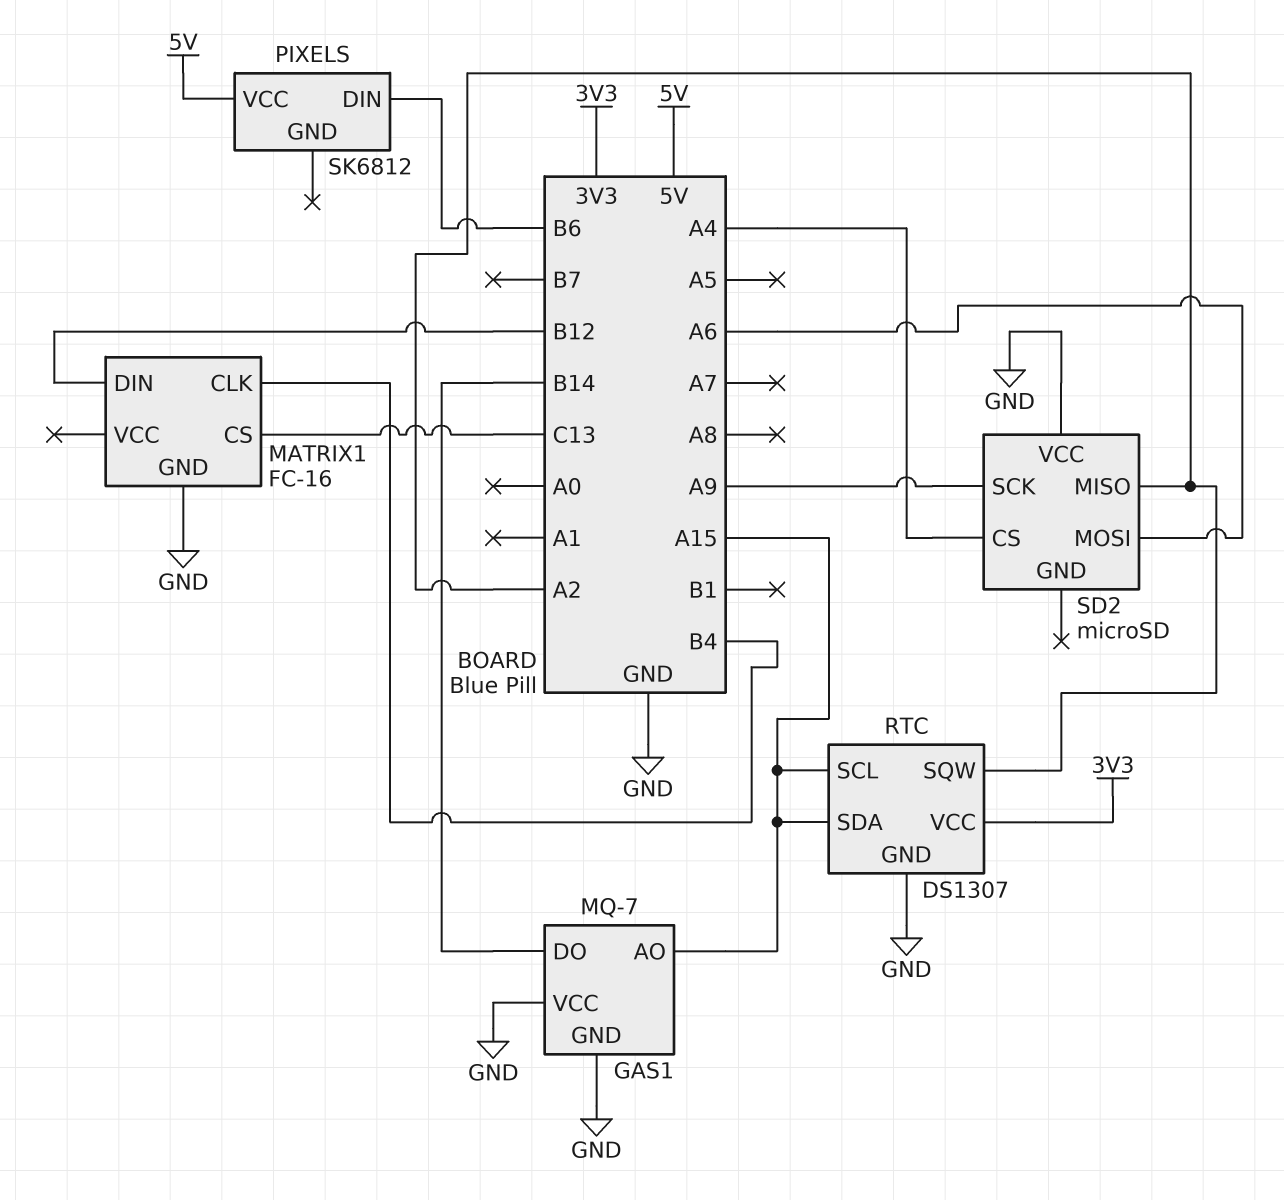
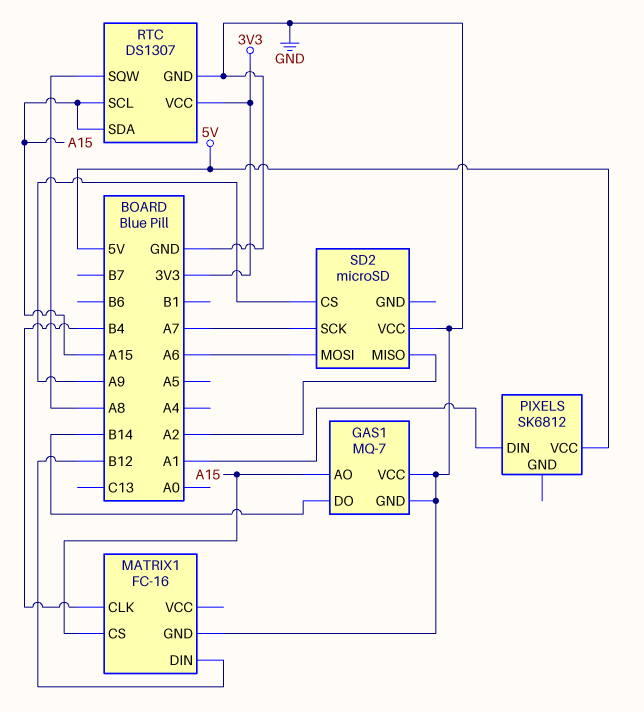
MATRIX1 pin CS: C13 -> A15
PIXELS pin DIN: B6 -> A1
RTC pin SQW: A2 -> A8
SD2 pin CS: A4 -> A9
SD2 pin SCK: A9 -> A7

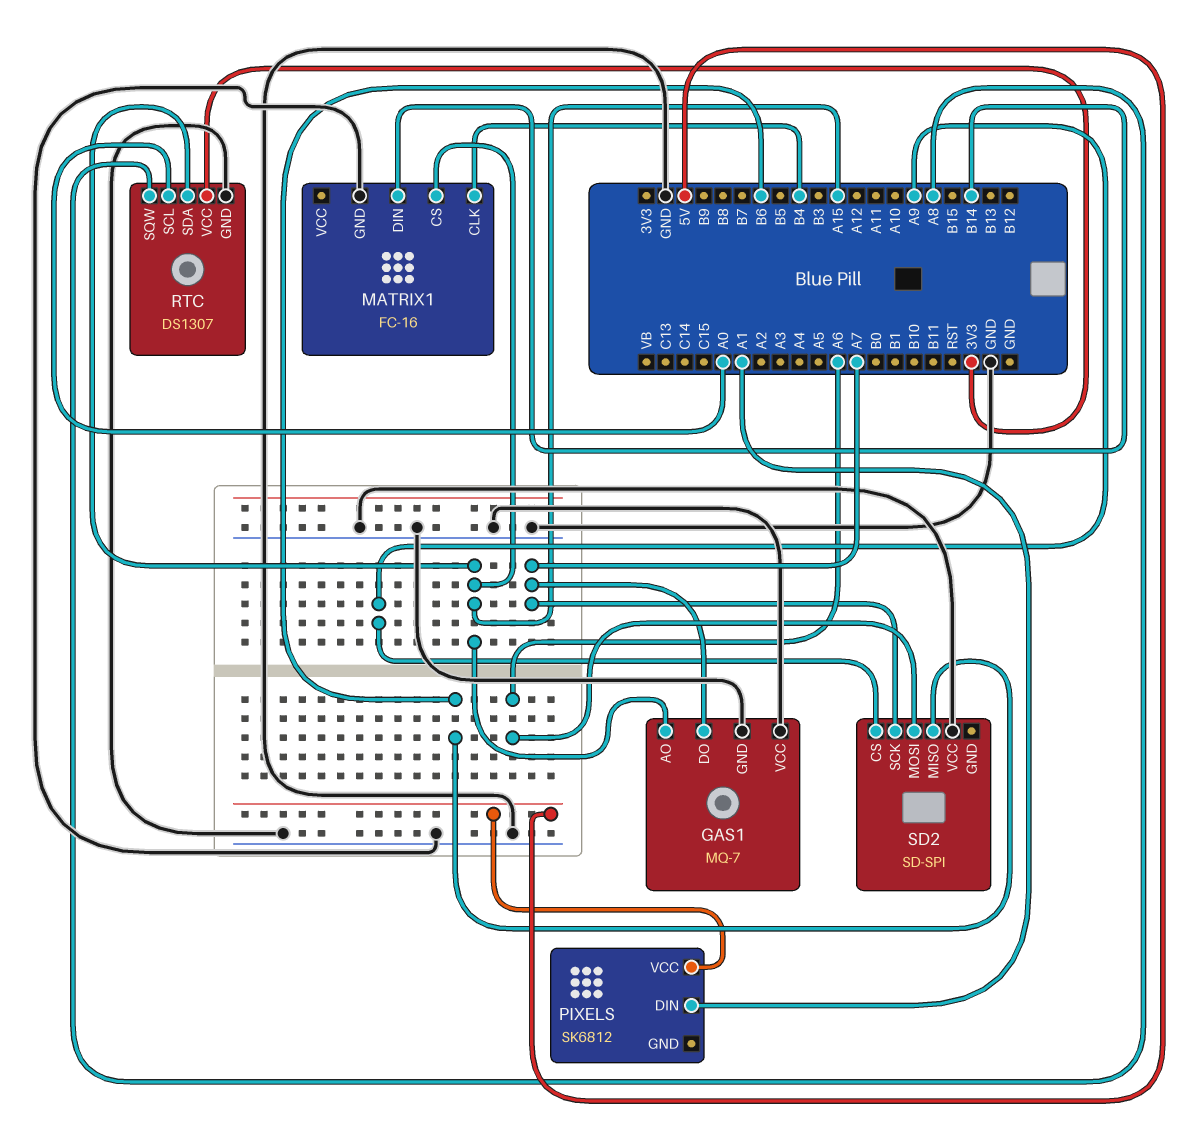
GAS1 pin DO: B14 -> A7
MATRIX1 pin DIN: B12 -> B14
RTC pin SCL: A15 -> A0
SD2: microSD -> SD-SPI
SD2 pin MISO: A2 -> B6

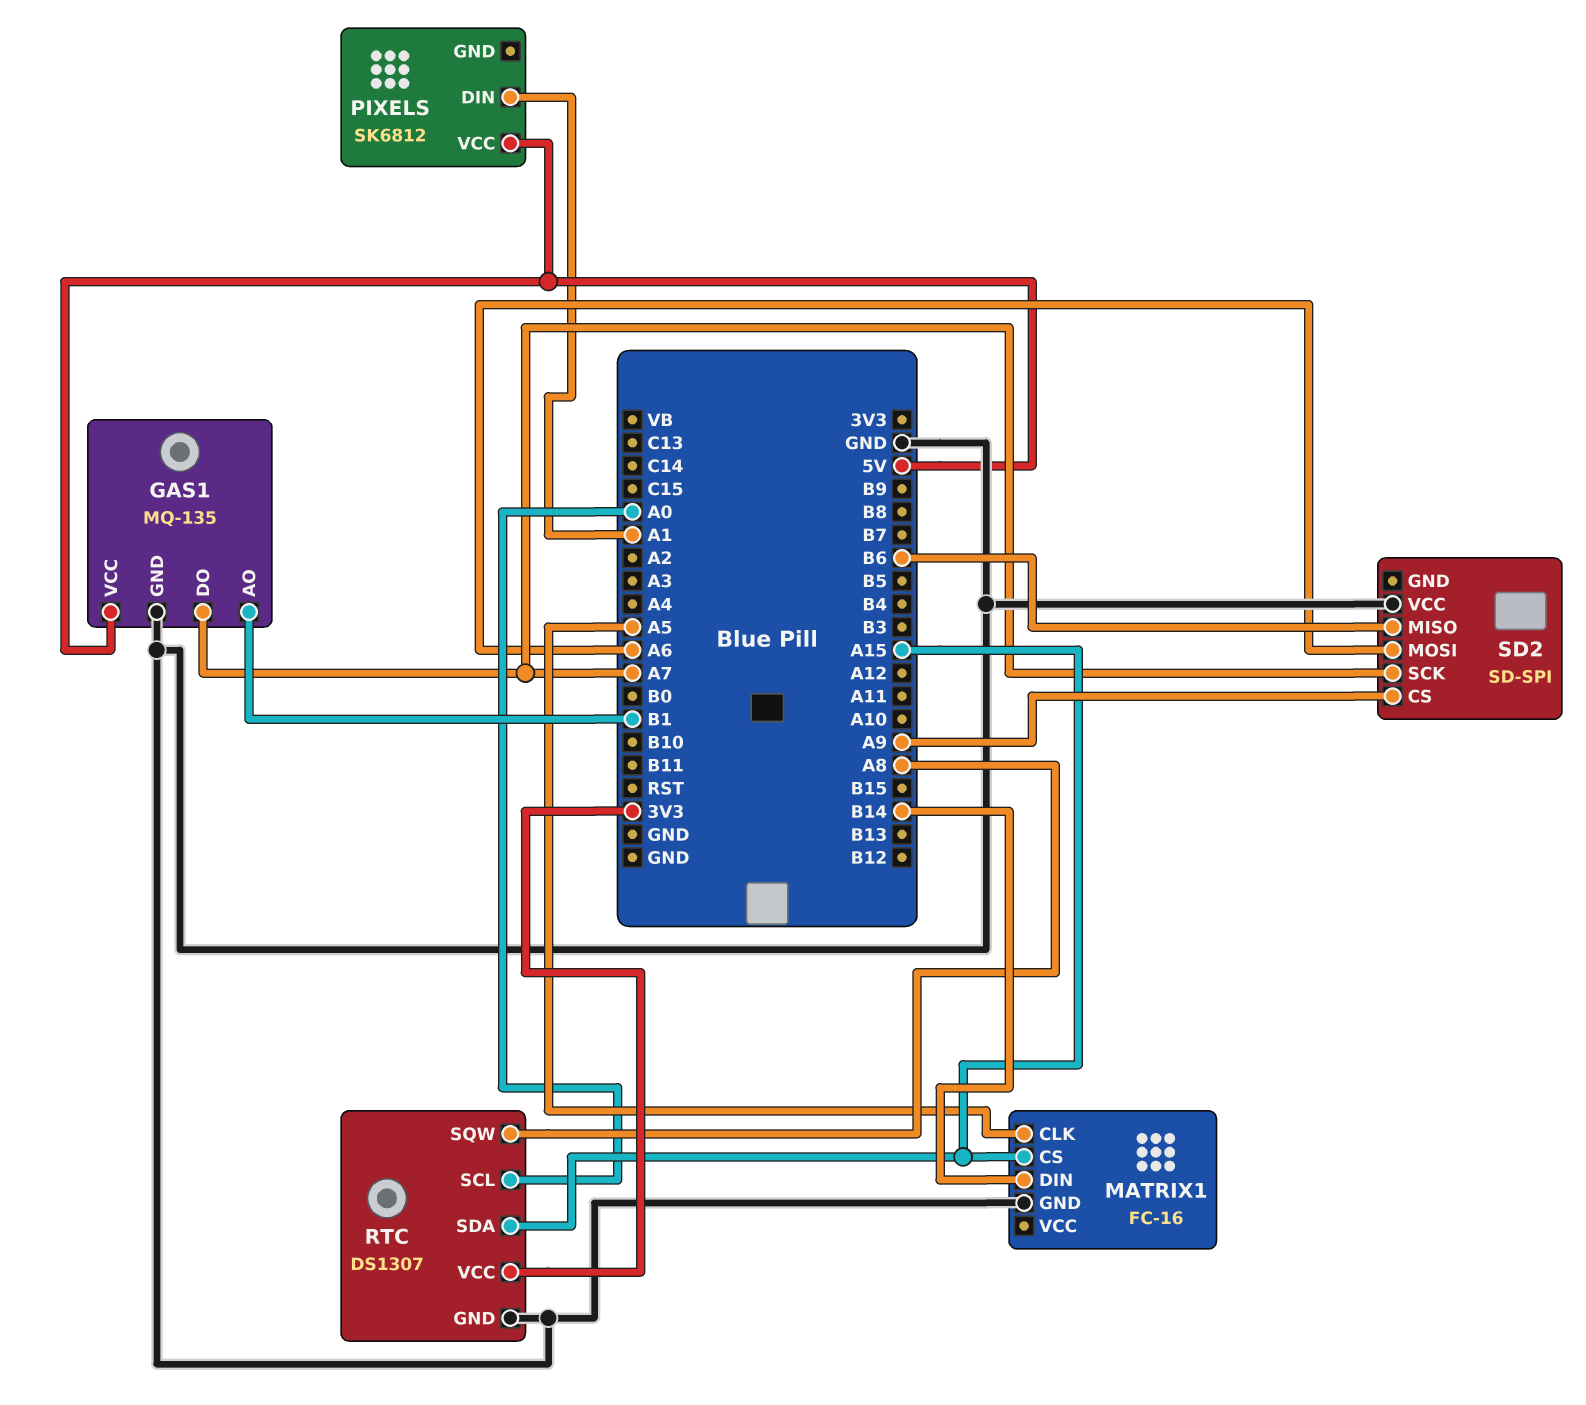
GAS1: MQ-7 -> MQ-135
GAS1 pin AO: A15 -> B1
GAS1 pin VCC: GND -> 5V
MATRIX1 pin CLK: B4 -> A5

